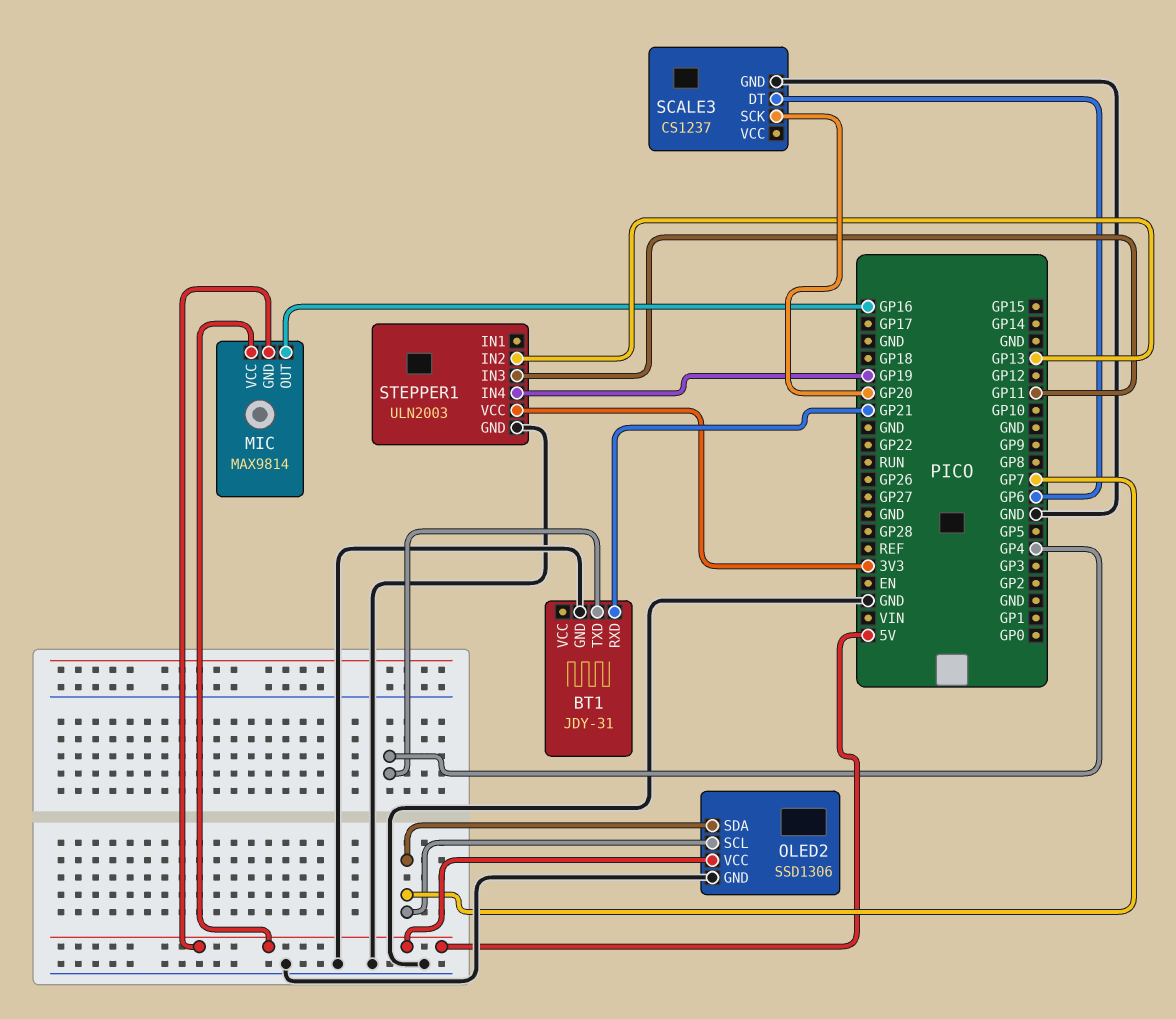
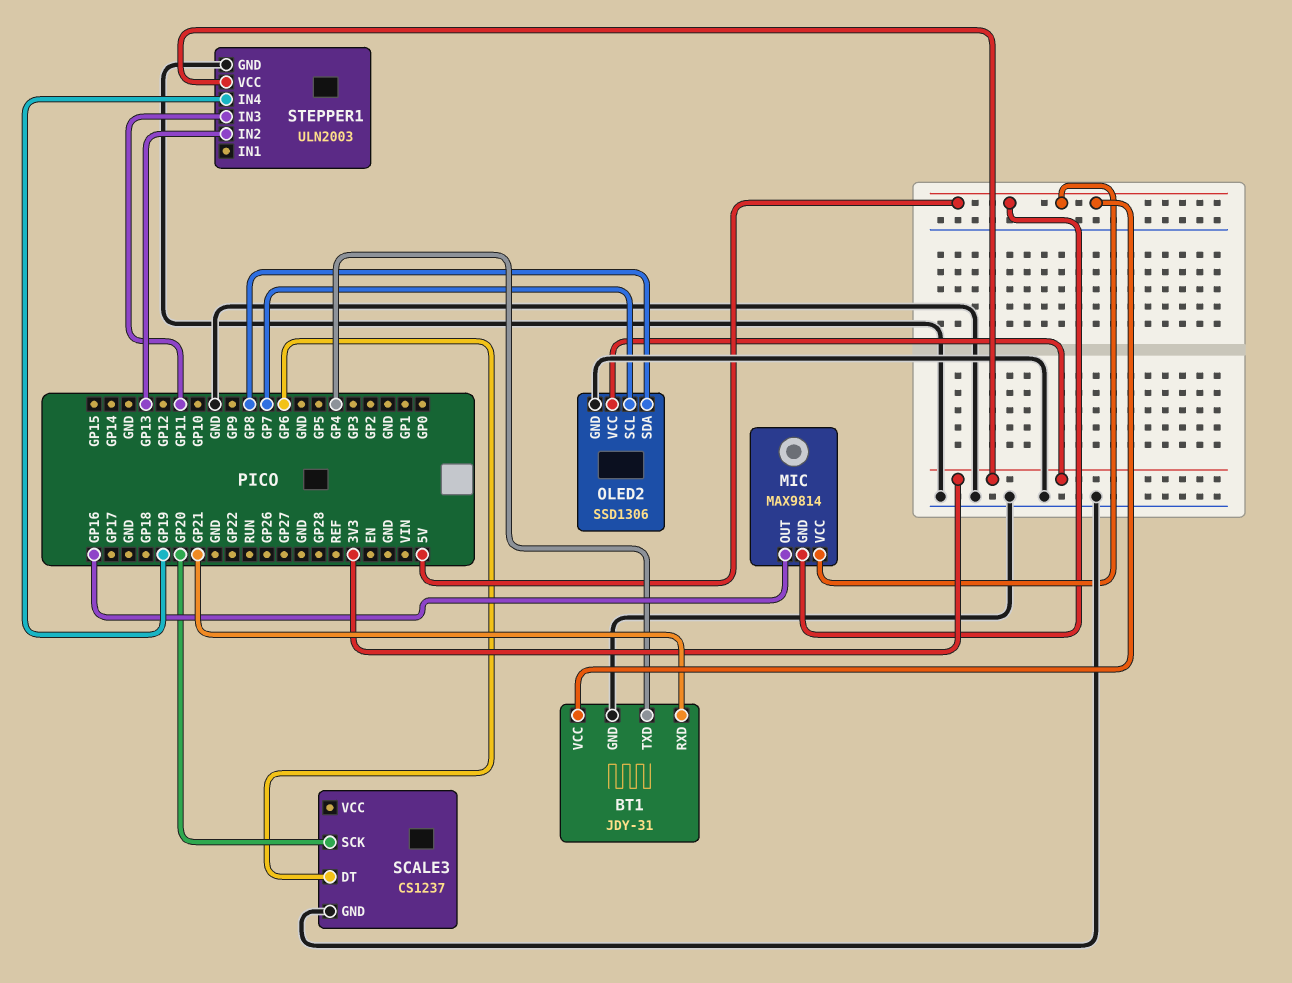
BT1 pin VCC: none -> 5V
OLED2 pin SDA: GP7 -> GP8
OLED2 pin VCC: 5V -> 3V3

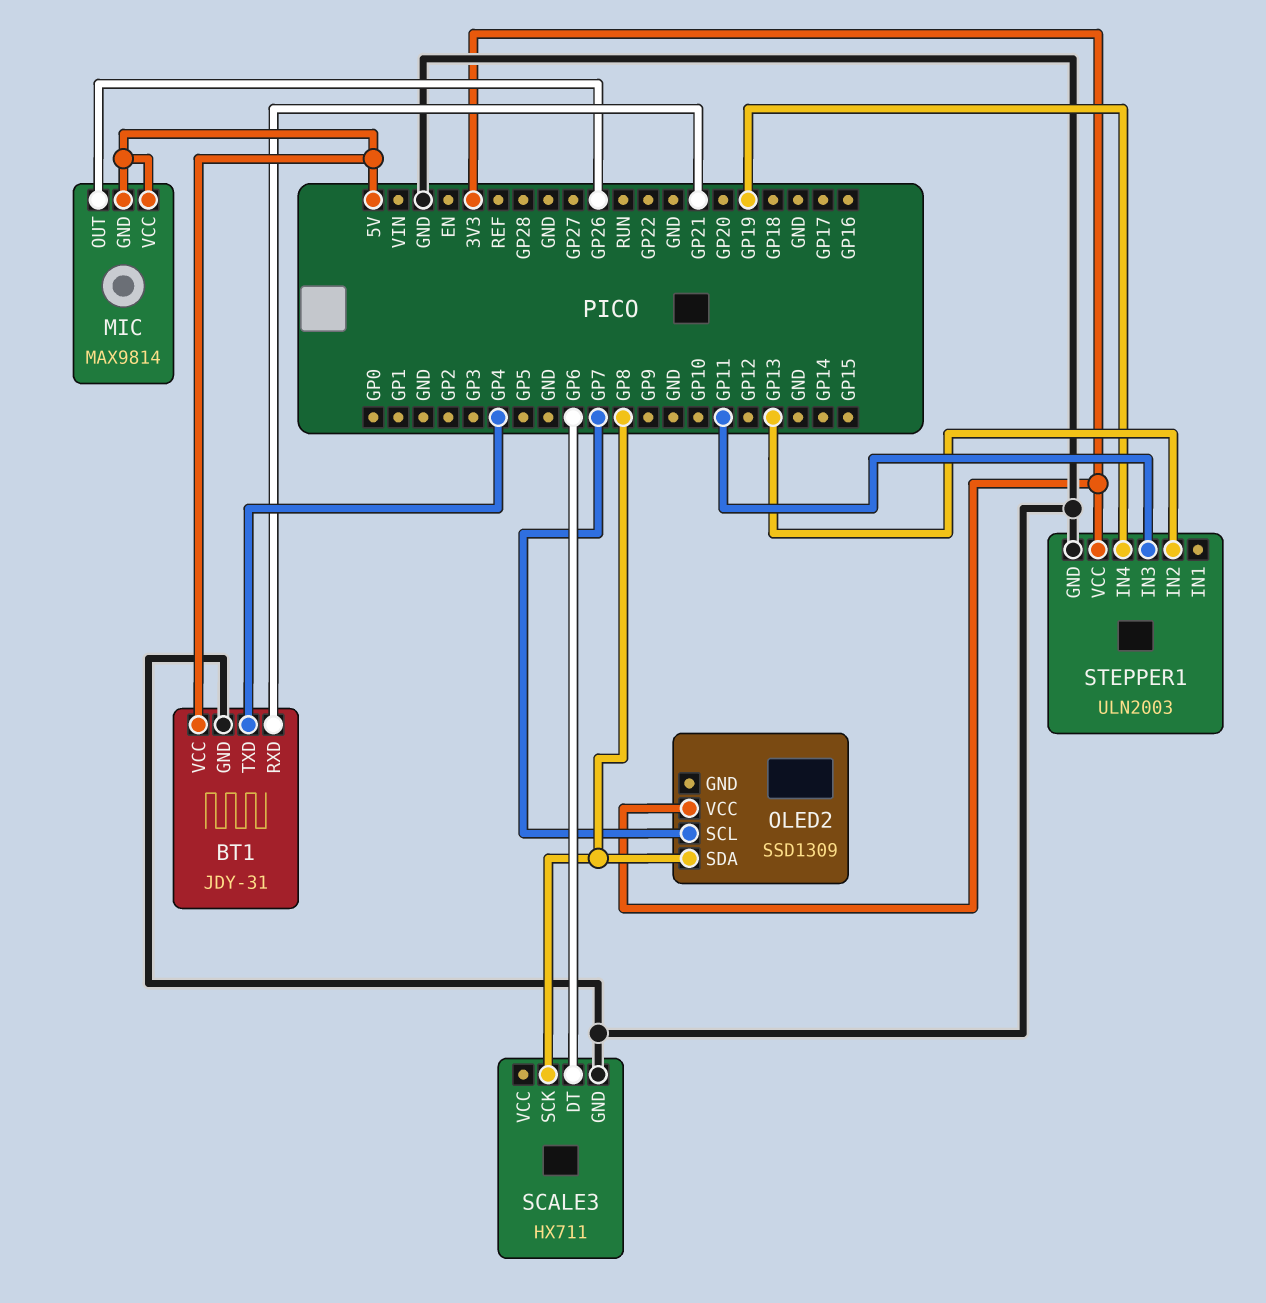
MIC pin OUT: GP16 -> GP26
OLED2: SSD1306 -> SSD1309
OLED2 pin GND: GND -> none
SCALE3: CS1237 -> HX711
SCALE3 pin SCK: GP20 -> GP8

